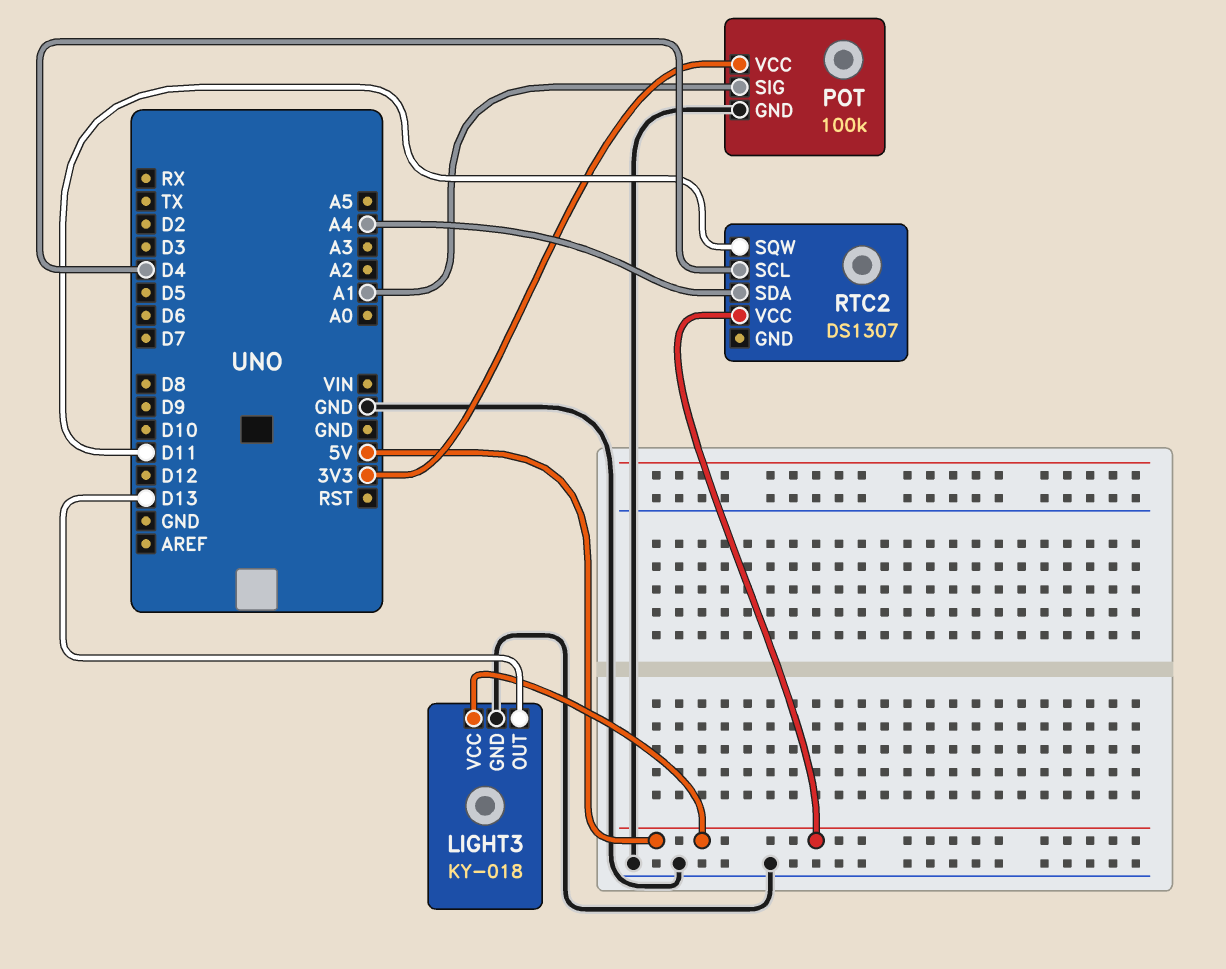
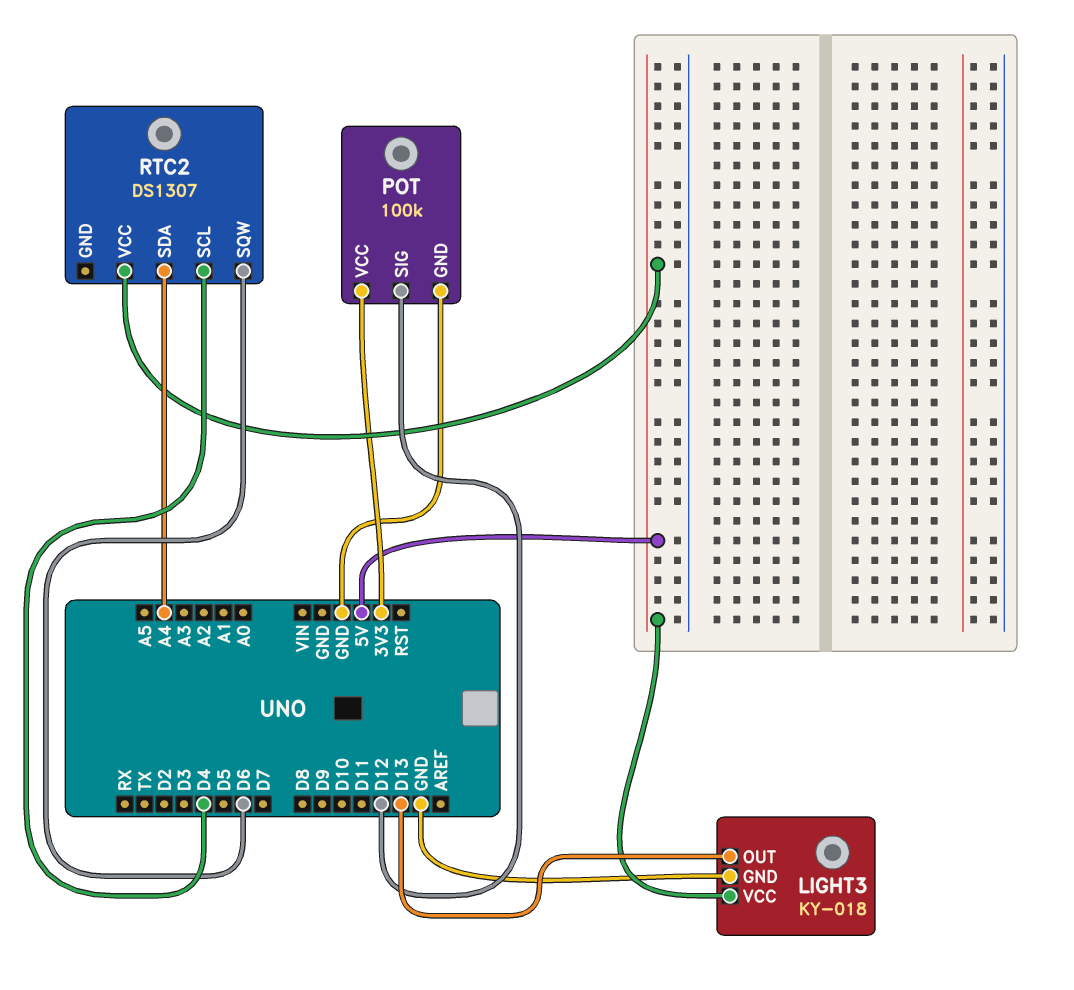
POT pin SIG: A1 -> D12
RTC2 pin SQW: D11 -> D6

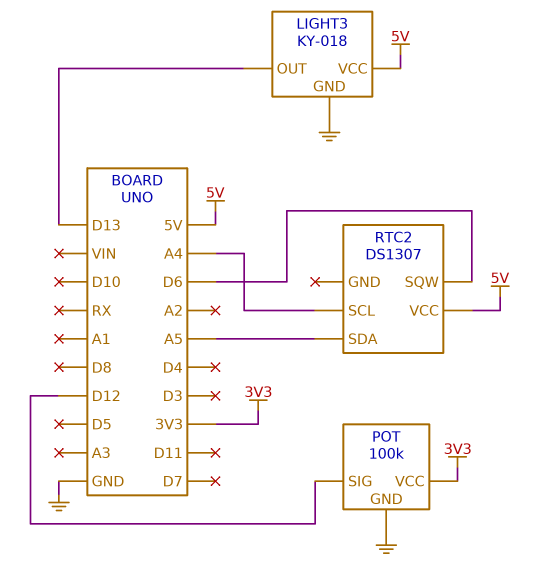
RTC2 pin SCL: D4 -> A4
RTC2 pin SDA: A4 -> A5

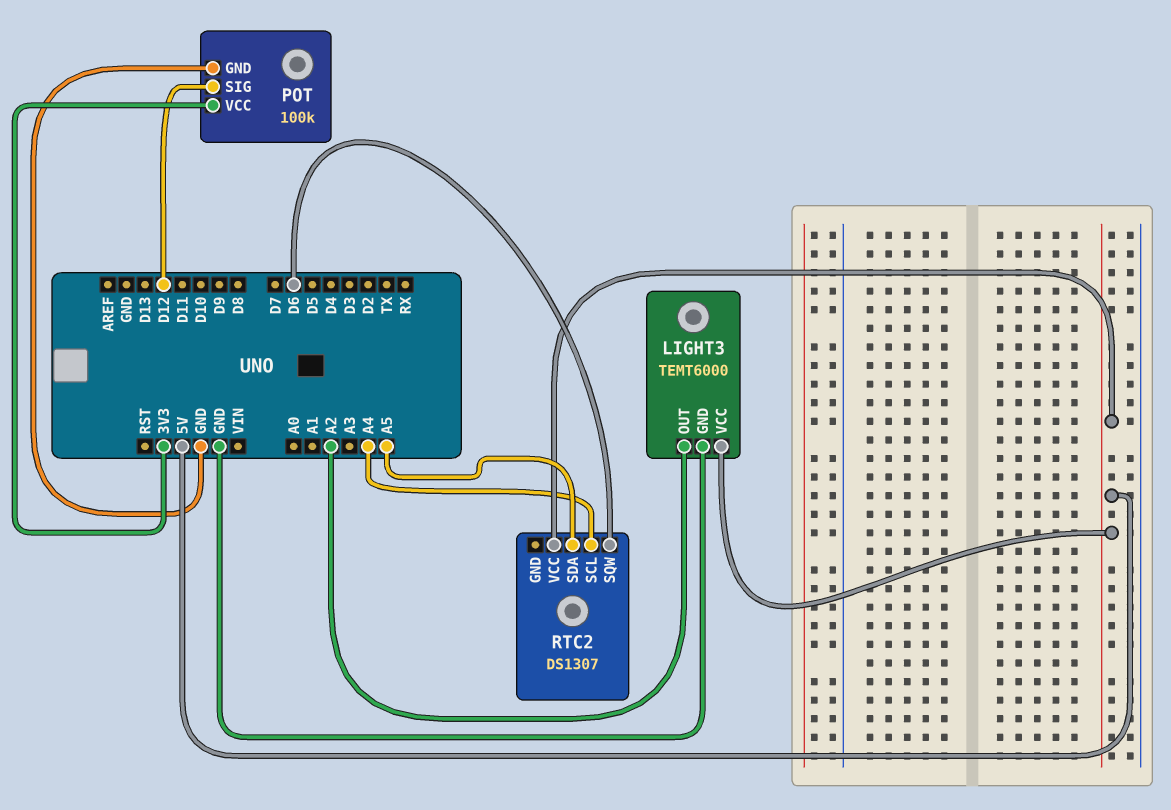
LIGHT3: KY-018 -> TEMT6000
LIGHT3 pin OUT: D13 -> A2

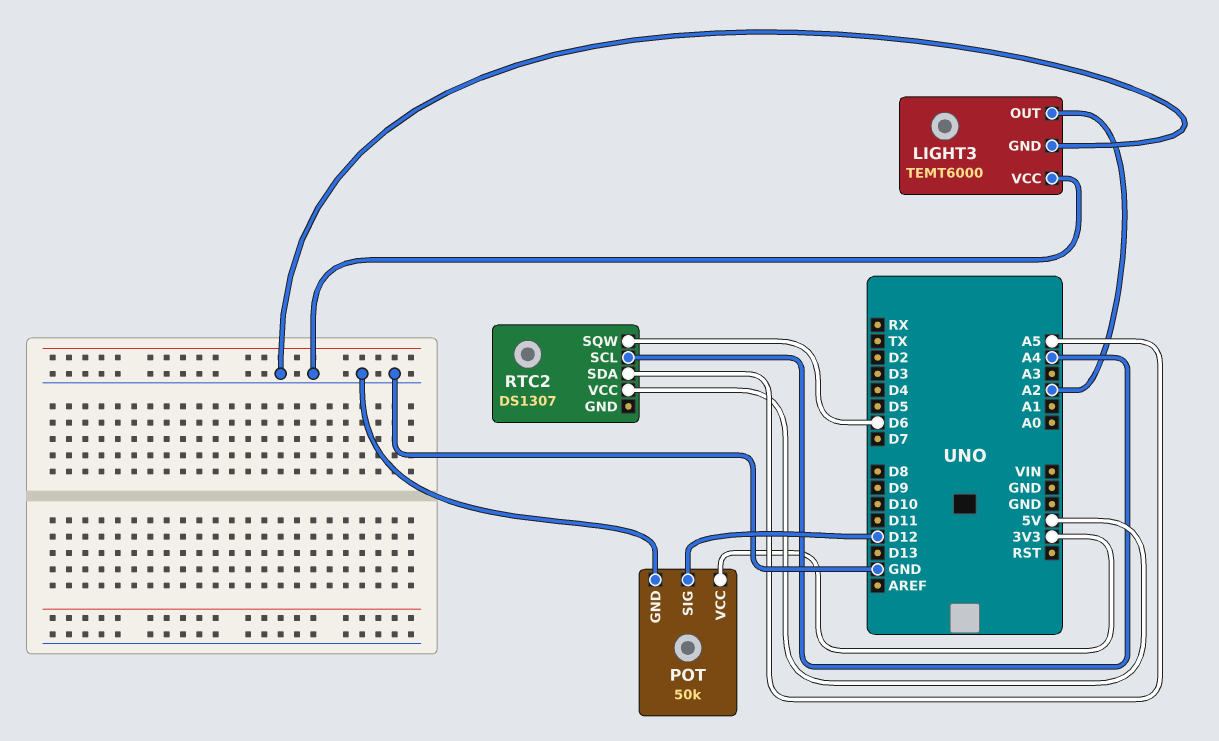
LIGHT3 pin VCC: 5V -> GND
POT: 100k -> 50k

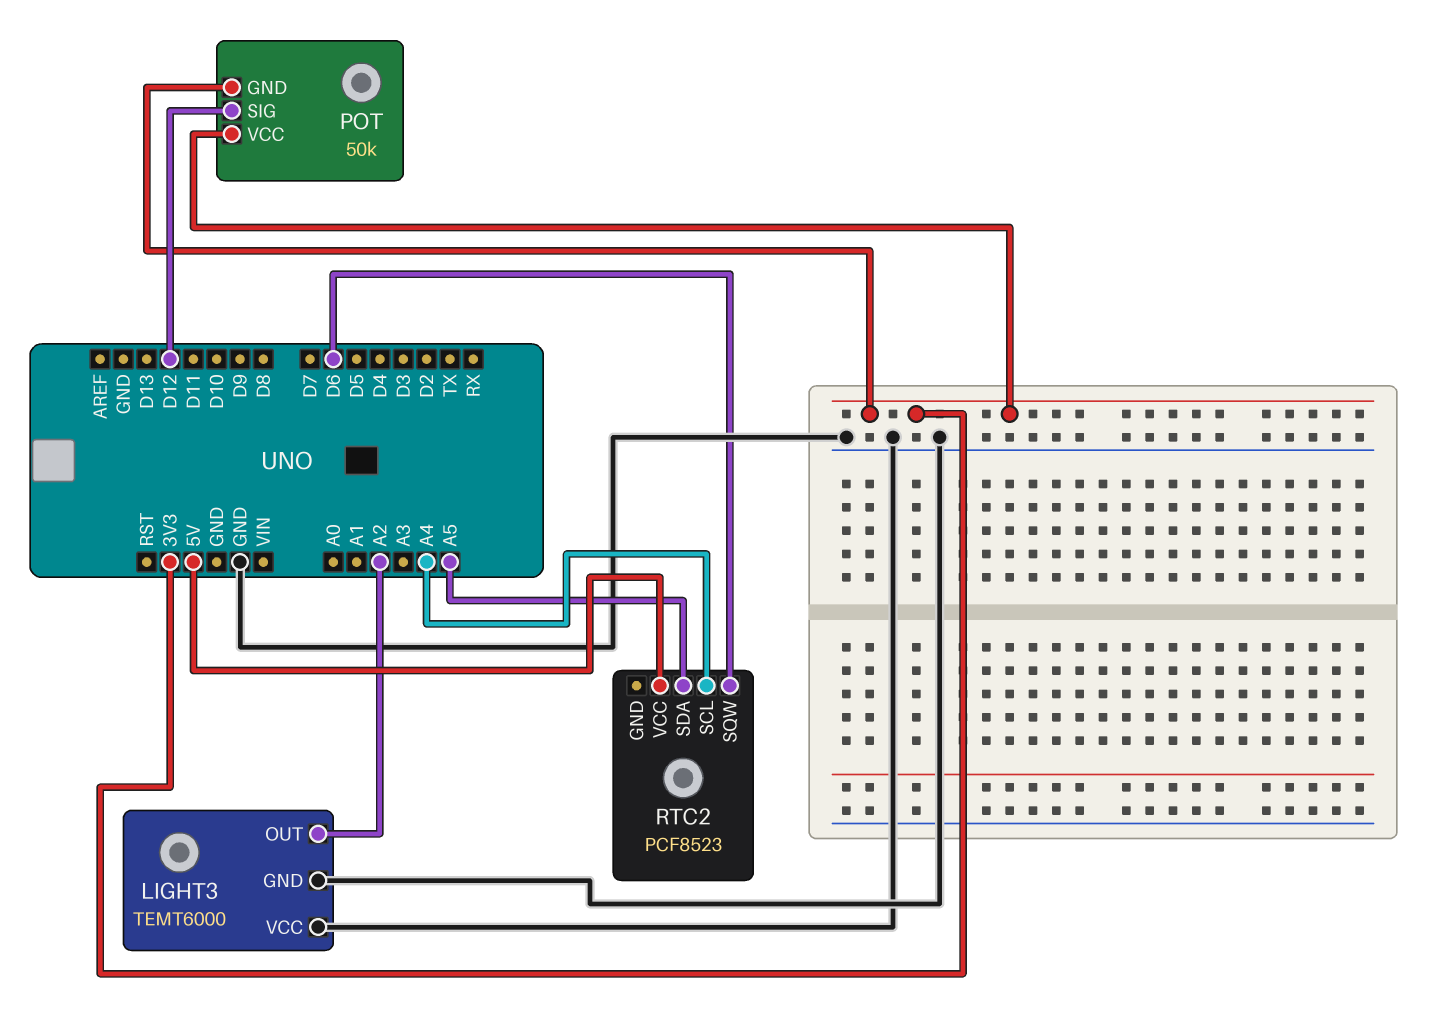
POT pin GND: GND -> 3V3
RTC2: DS1307 -> PCF8523

